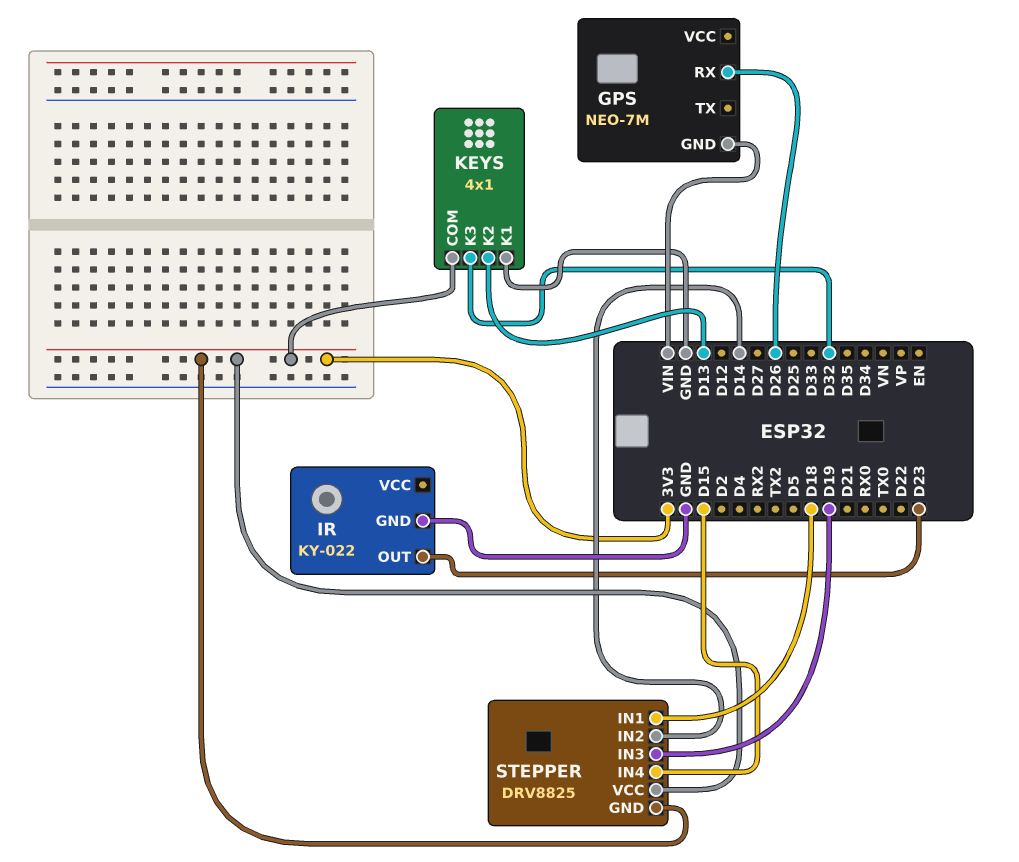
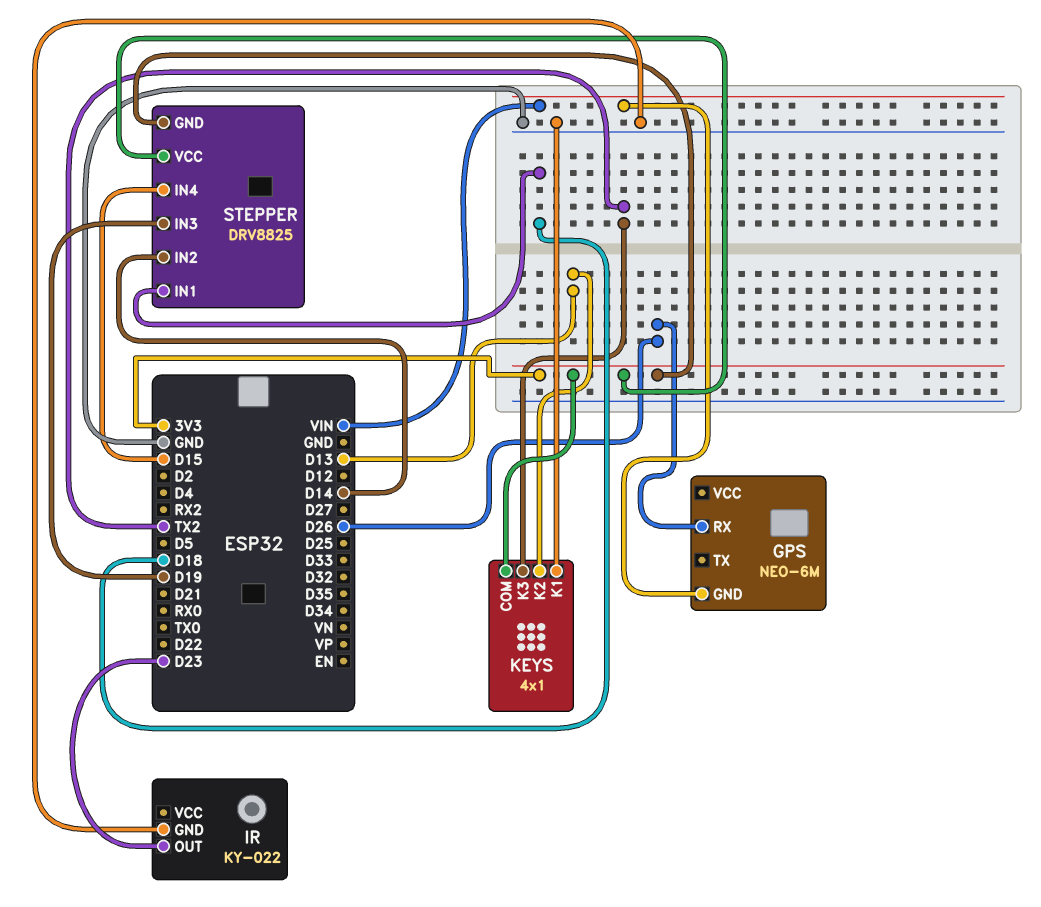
GPS: NEO-7M -> NEO-6M
KEYS pin K3: D32 -> TX2

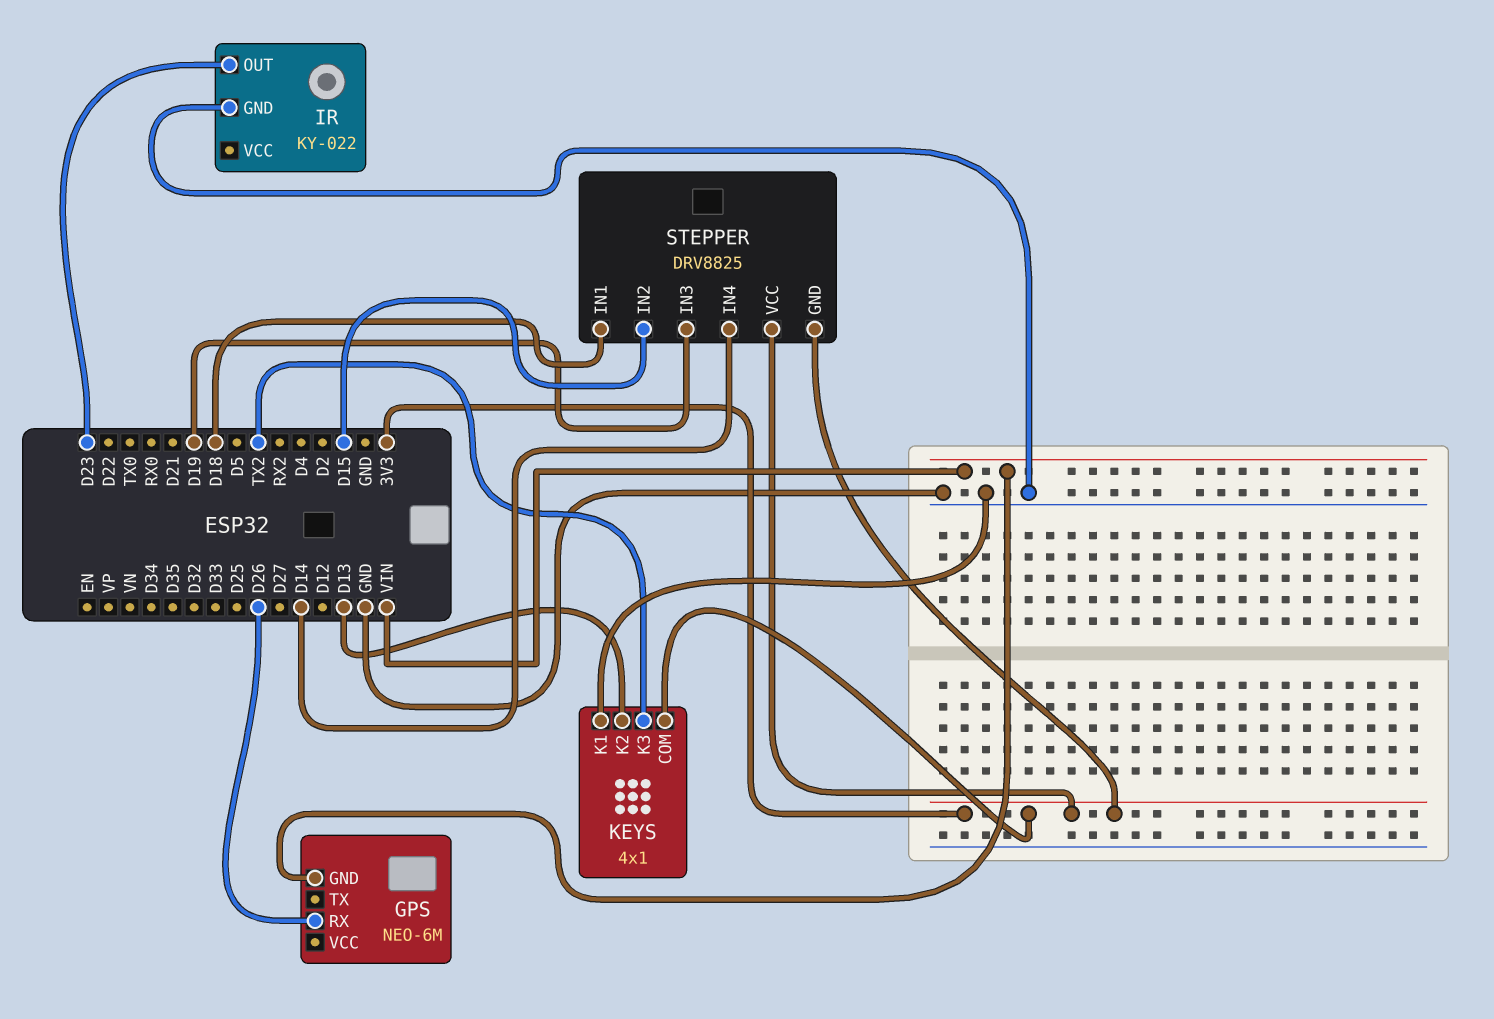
STEPPER pin IN2: D14 -> D15
STEPPER pin IN4: D15 -> D14

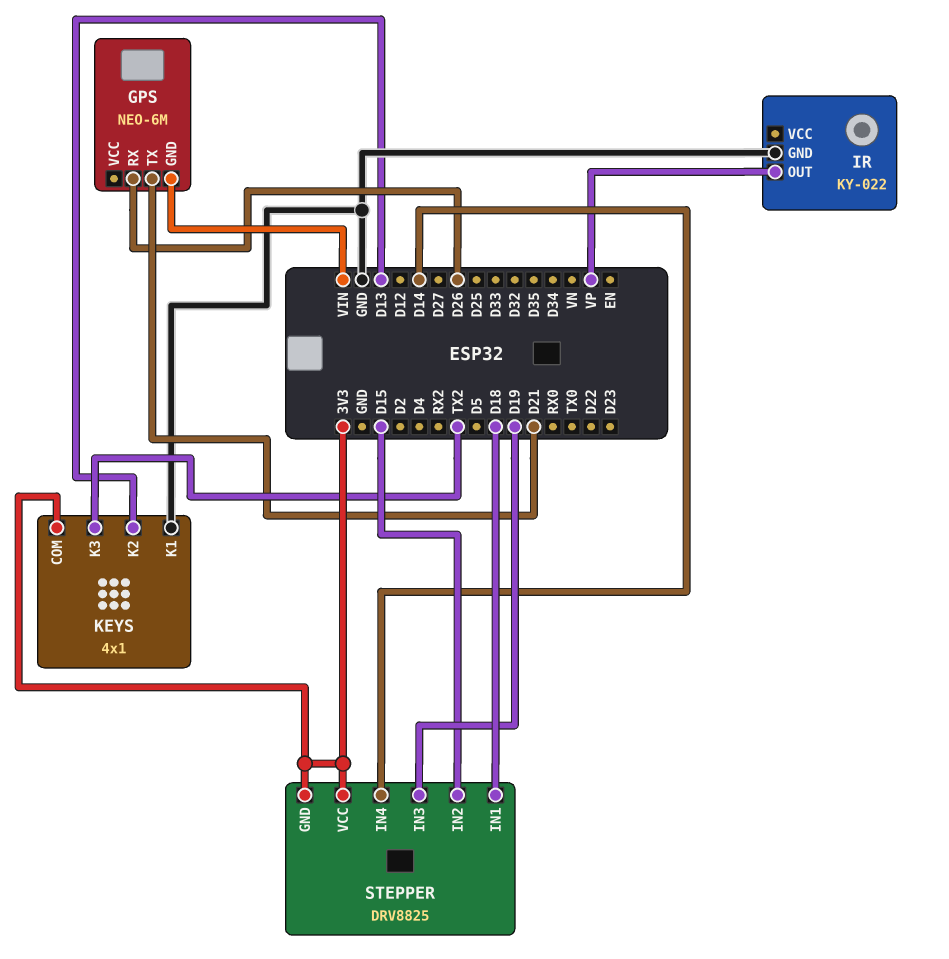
GPS pin TX: none -> D21
IR pin OUT: D23 -> VP

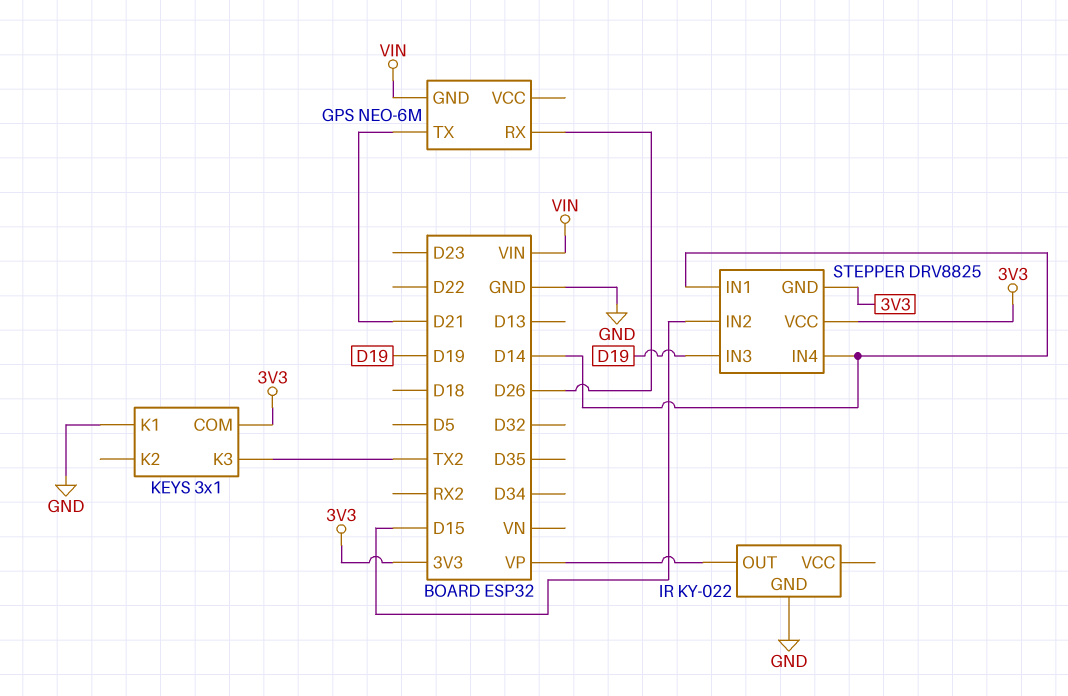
KEYS: 4x1 -> 3x1
KEYS pin K2: D13 -> none
STEPPER pin IN1: D18 -> D14

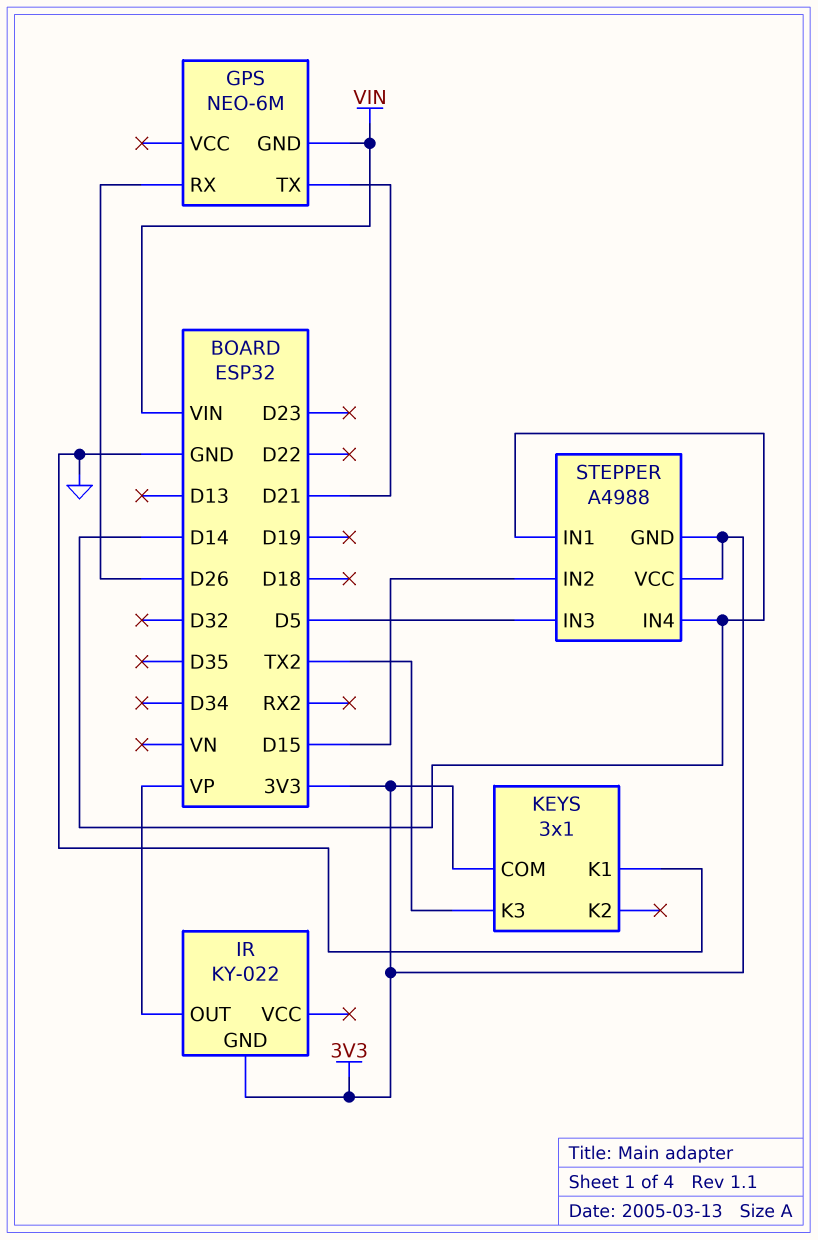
IR pin GND: GND -> 3V3
STEPPER: DRV8825 -> A4988
STEPPER pin IN3: D19 -> D5

